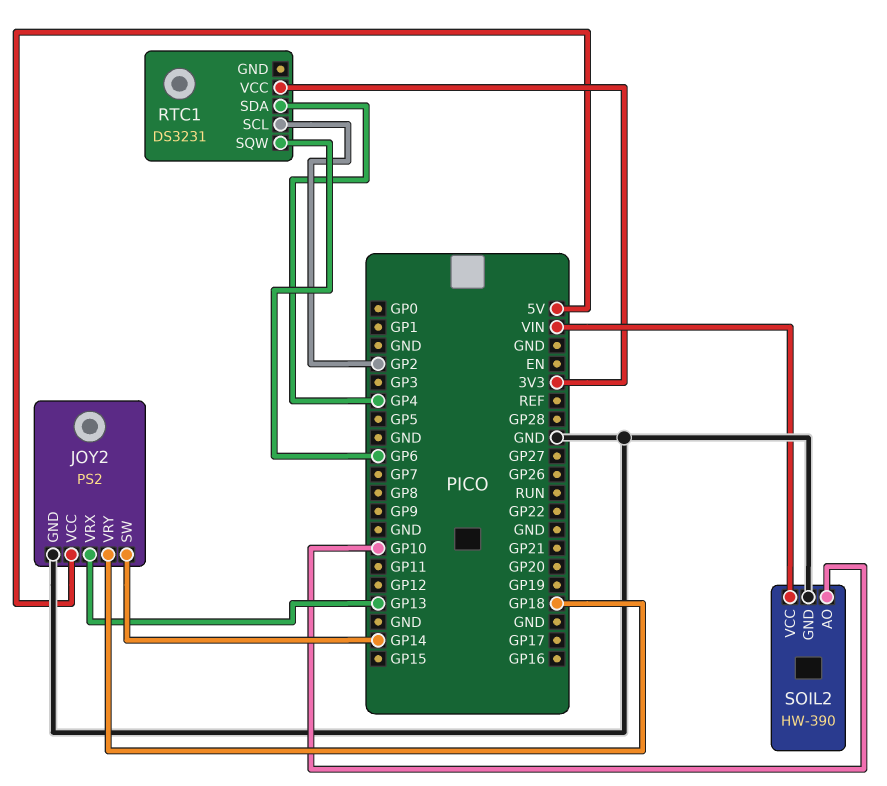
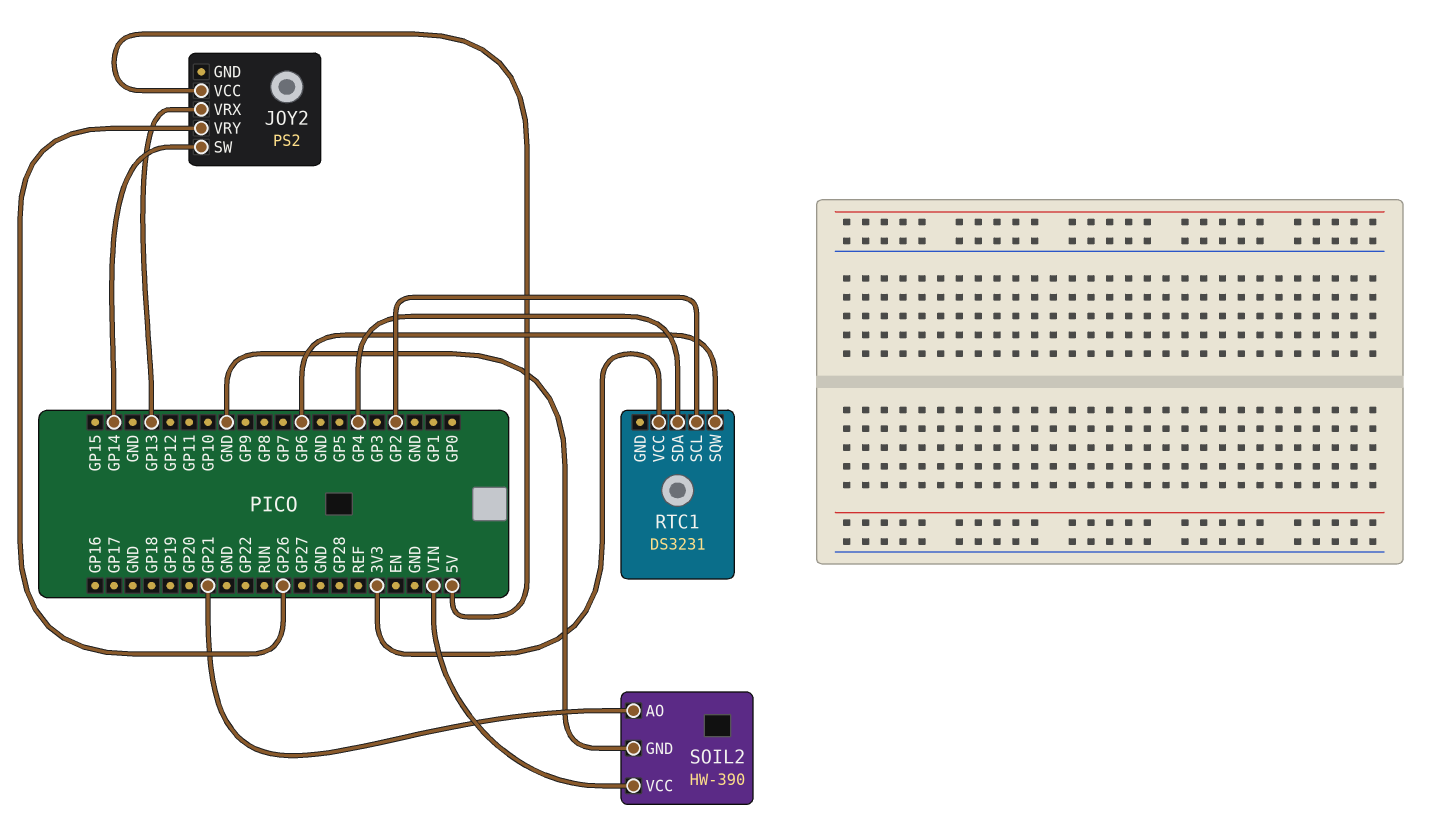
JOY2 pin GND: GND -> none
JOY2 pin VRY: GP18 -> GP26
SOIL2 pin AO: GP10 -> GP21

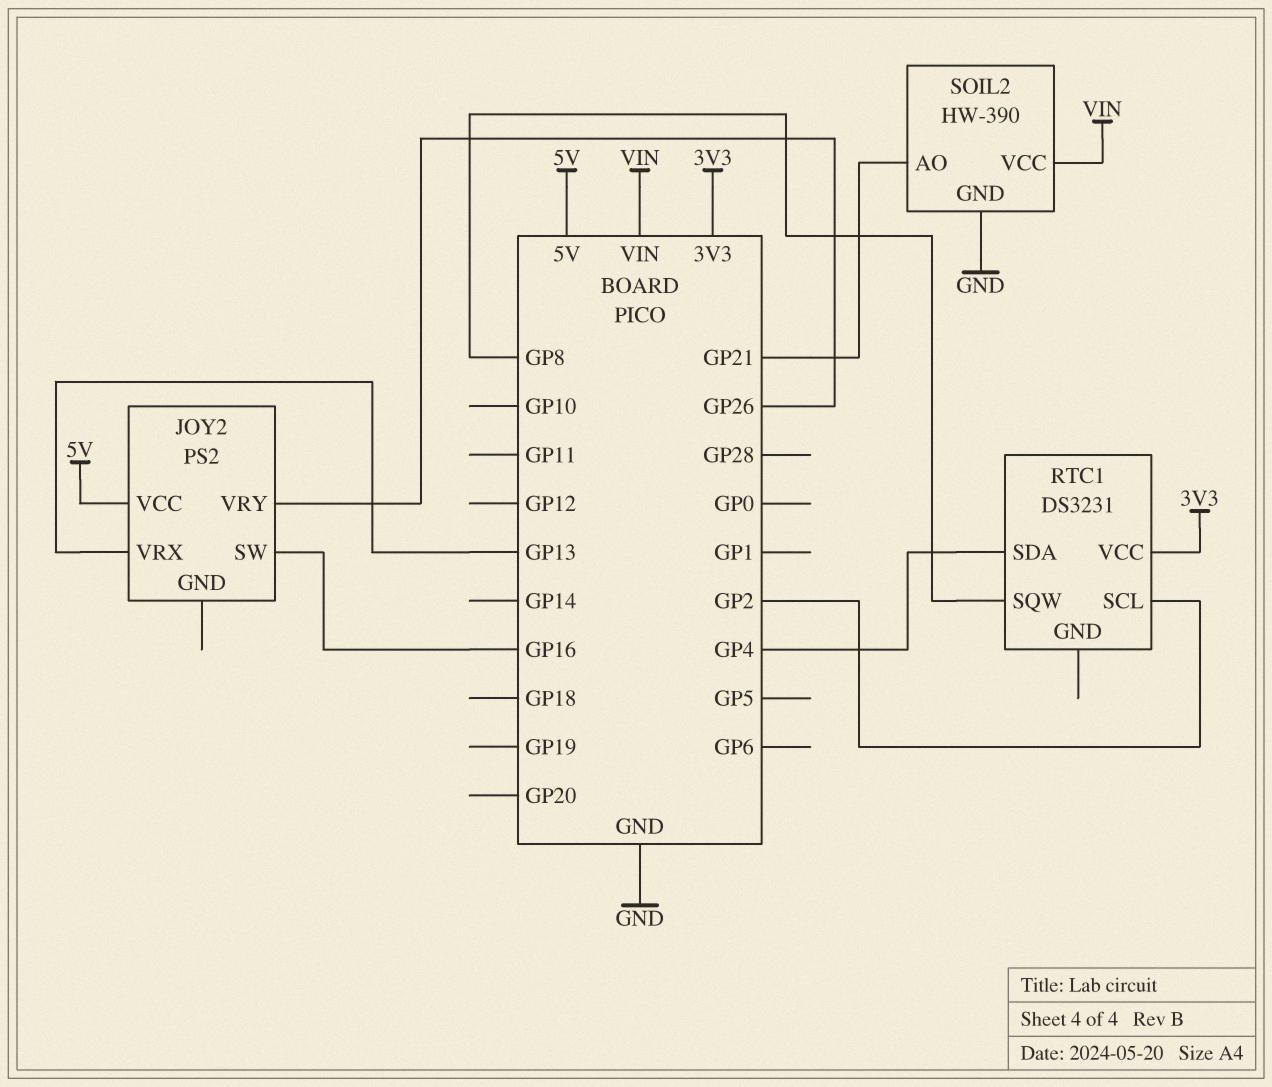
JOY2 pin SW: GP14 -> GP16
RTC1 pin SQW: GP6 -> GP8

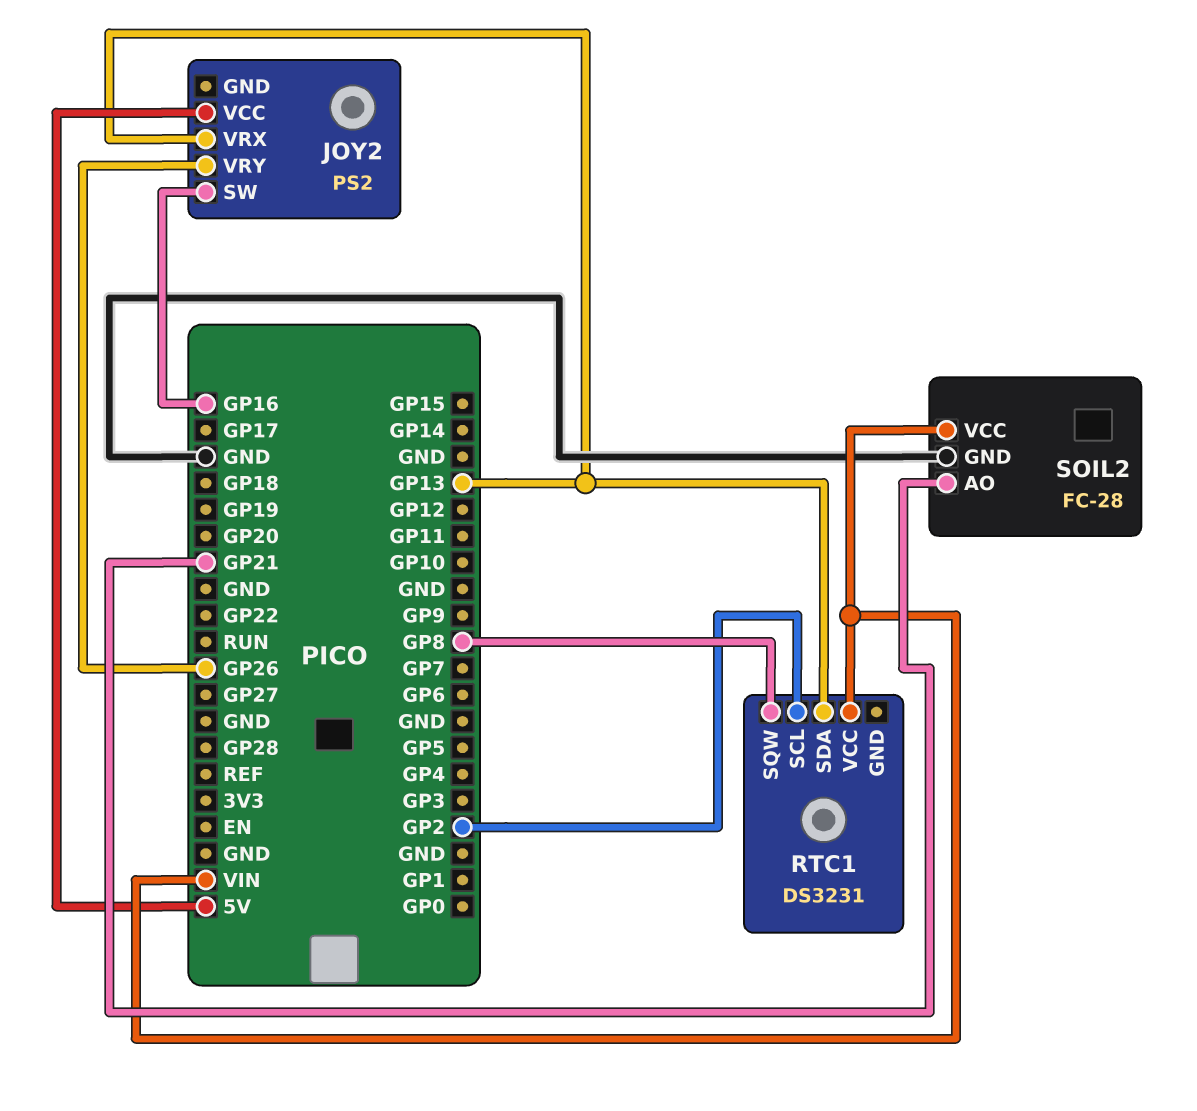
RTC1 pin SDA: GP4 -> GP13
RTC1 pin VCC: 3V3 -> VIN
SOIL2: HW-390 -> FC-28

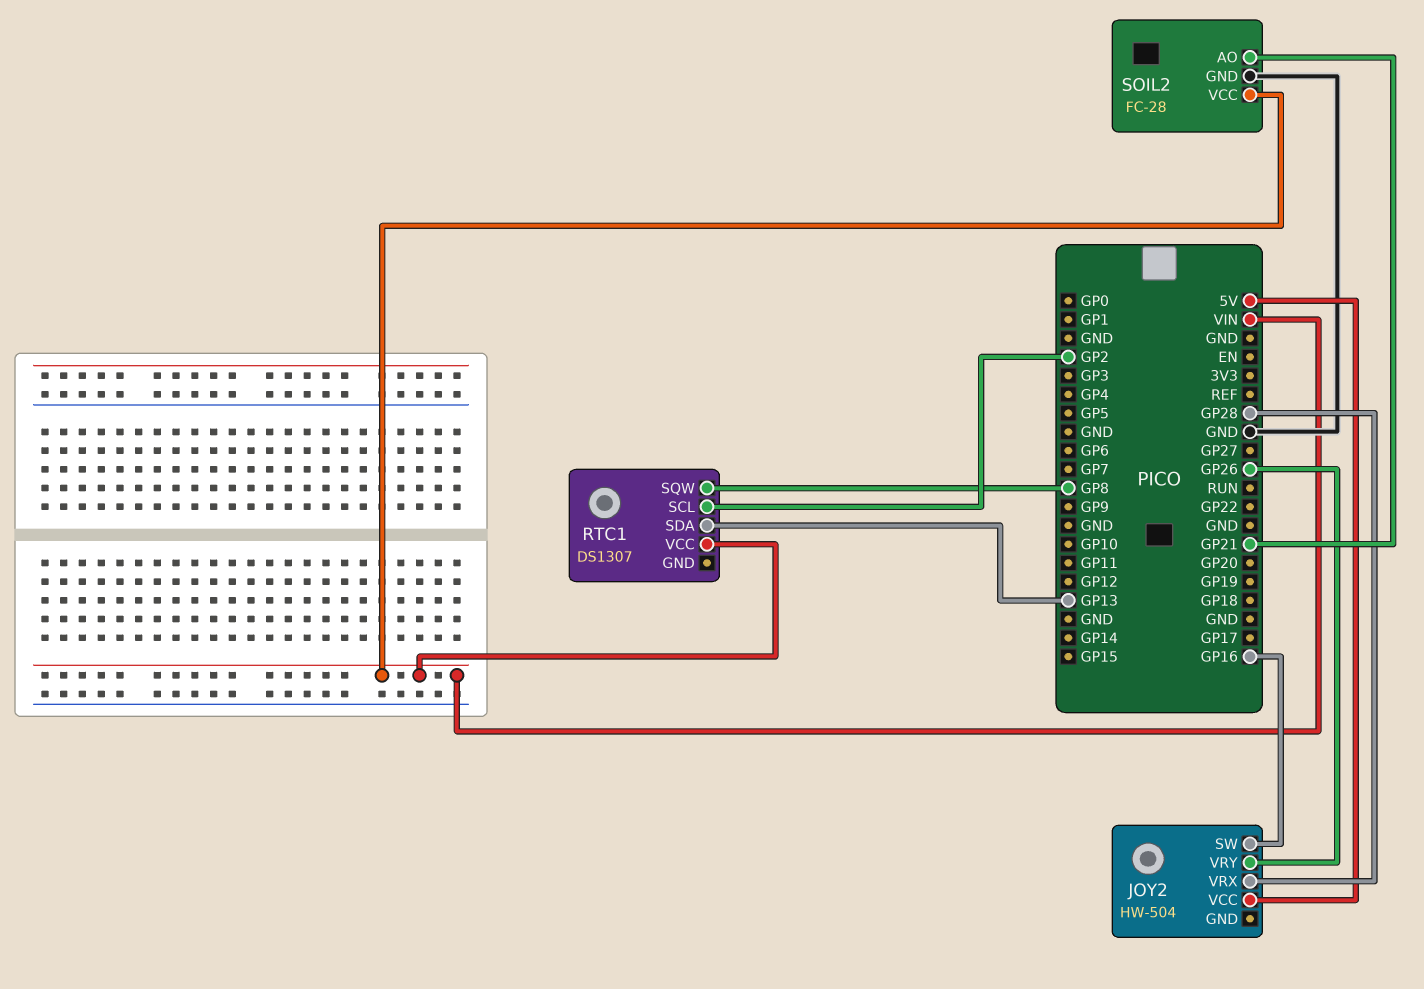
JOY2: PS2 -> HW-504
JOY2 pin VRX: GP13 -> GP28
RTC1: DS3231 -> DS1307

